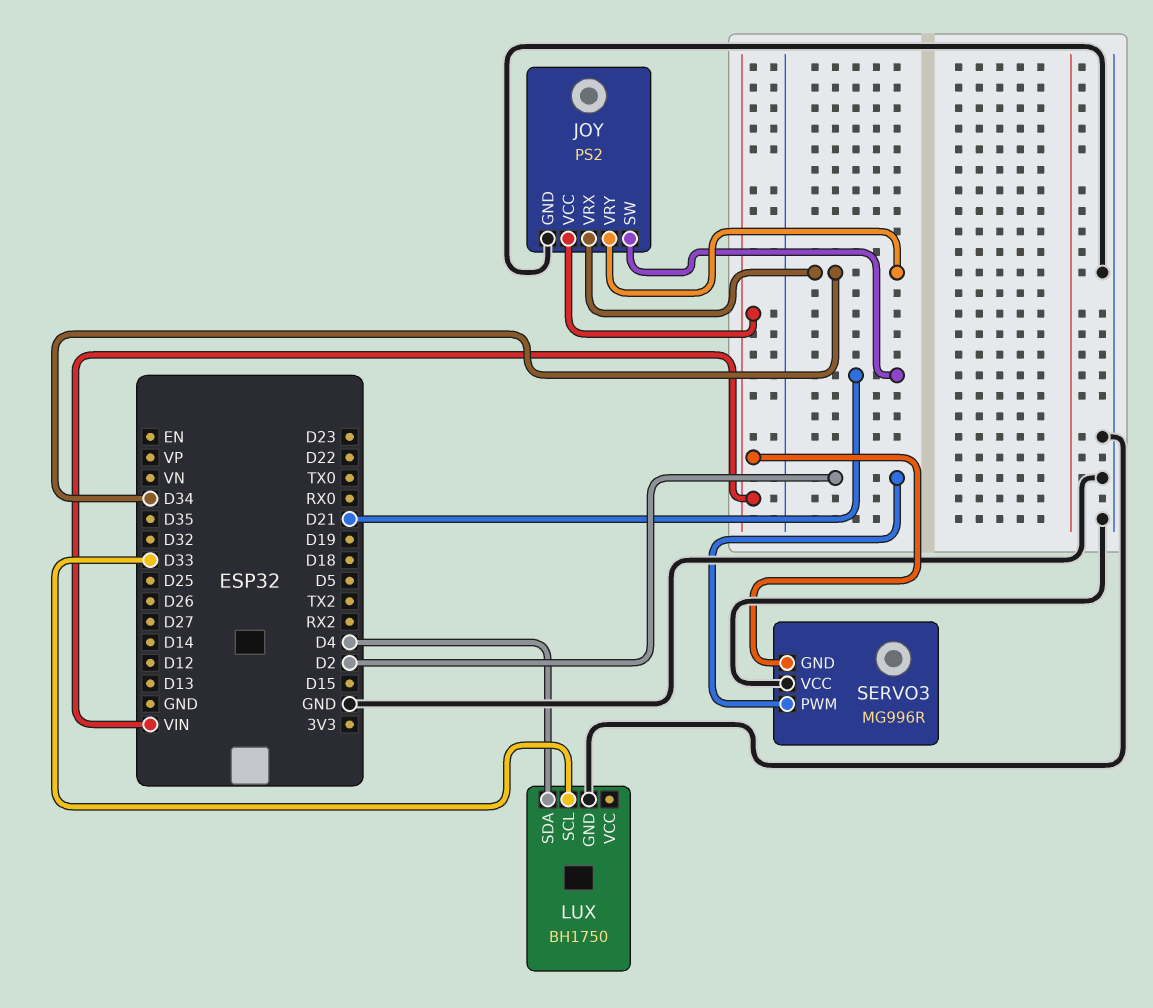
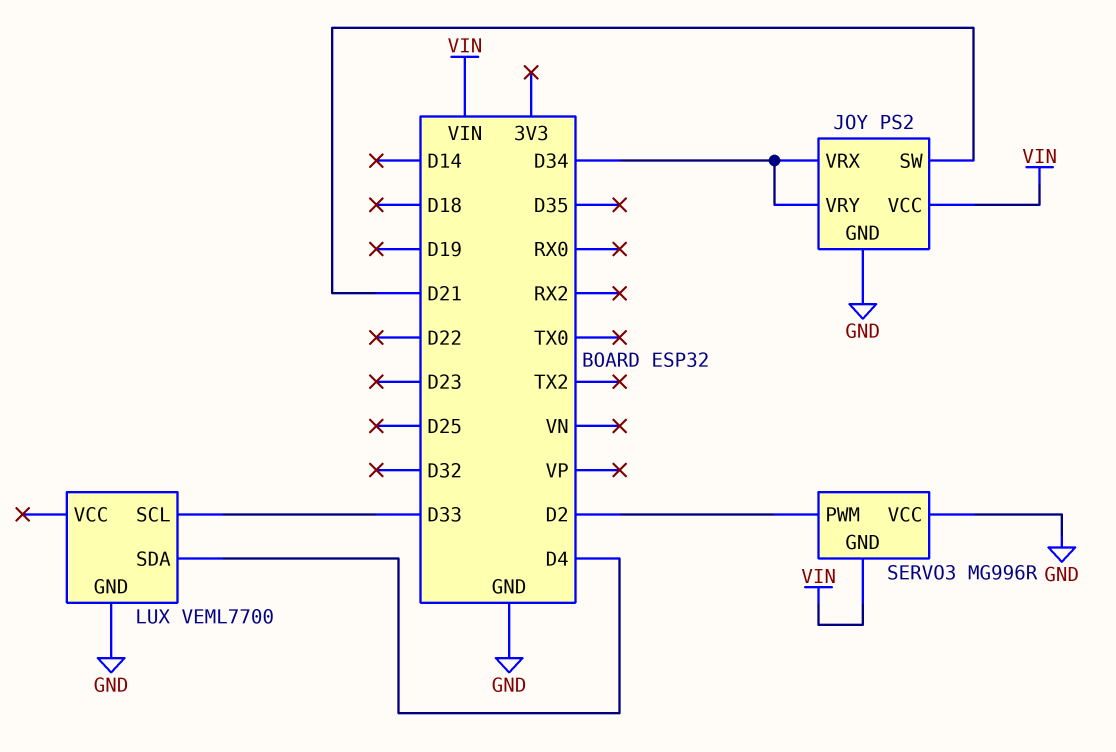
LUX: BH1750 -> VEML7700

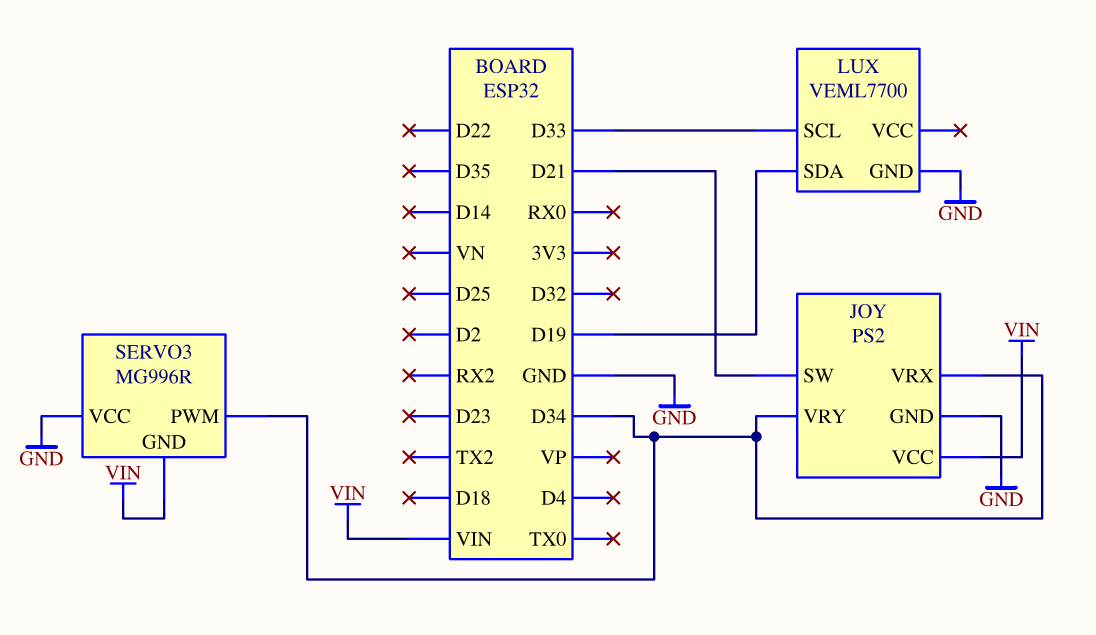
LUX pin SDA: D4 -> D19
SERVO3 pin PWM: D2 -> D34

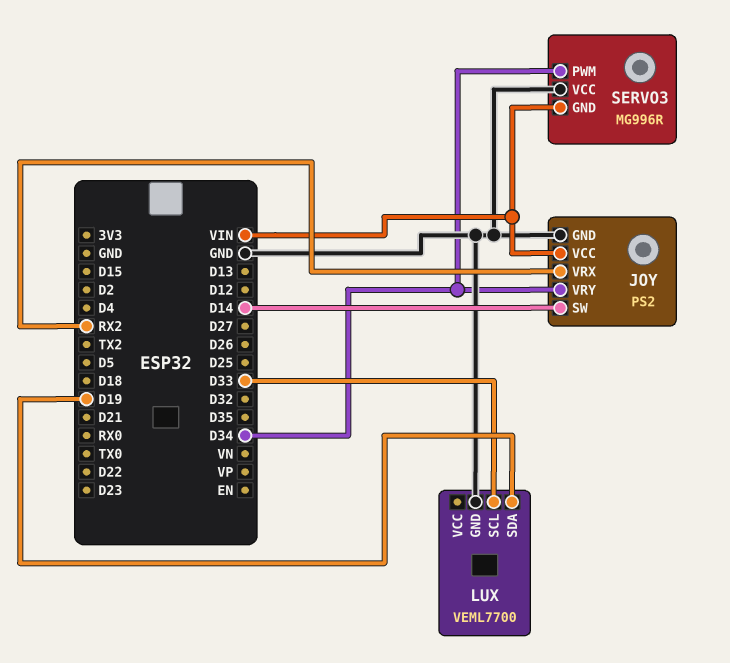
JOY pin SW: D21 -> D14
JOY pin VRX: D34 -> RX2

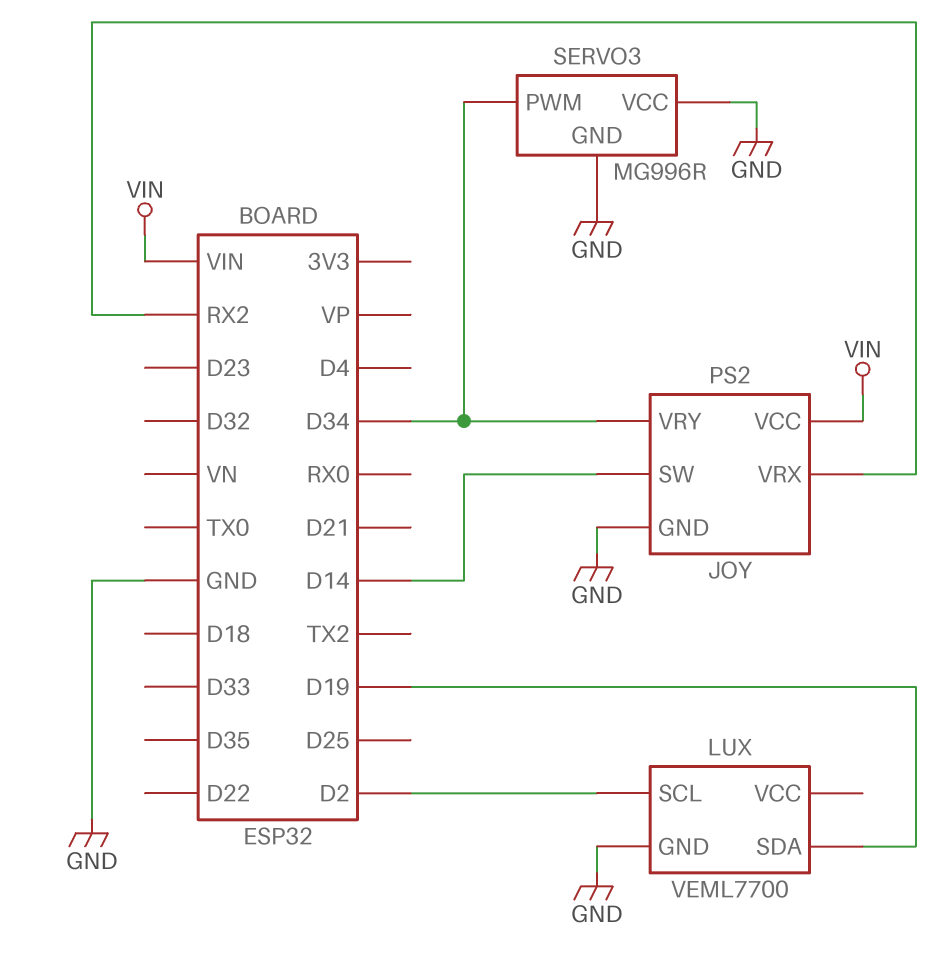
LUX pin SCL: D33 -> D2
SERVO3 pin GND: VIN -> GND

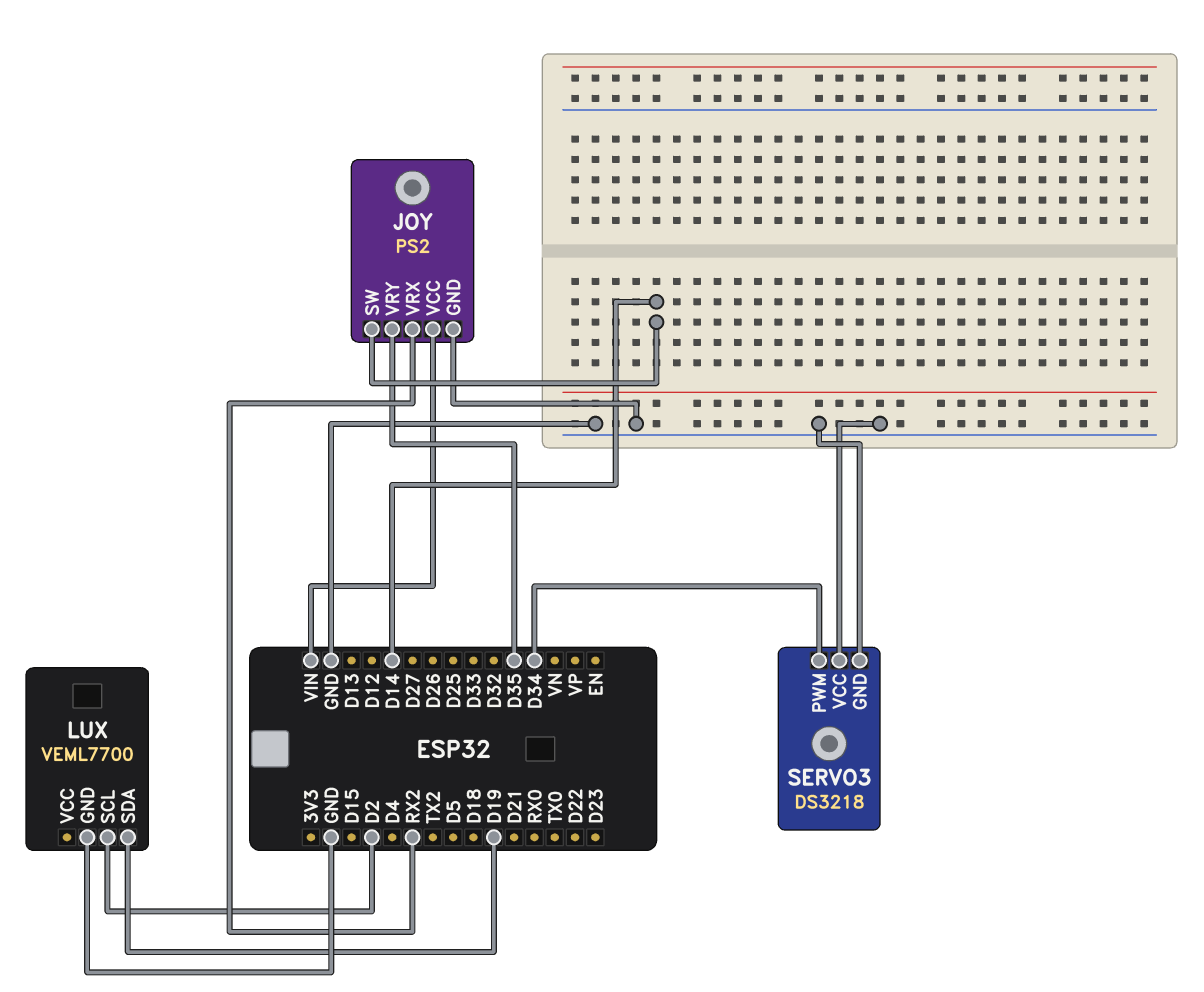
JOY pin VRY: D34 -> D35
SERVO3: MG996R -> DS3218

